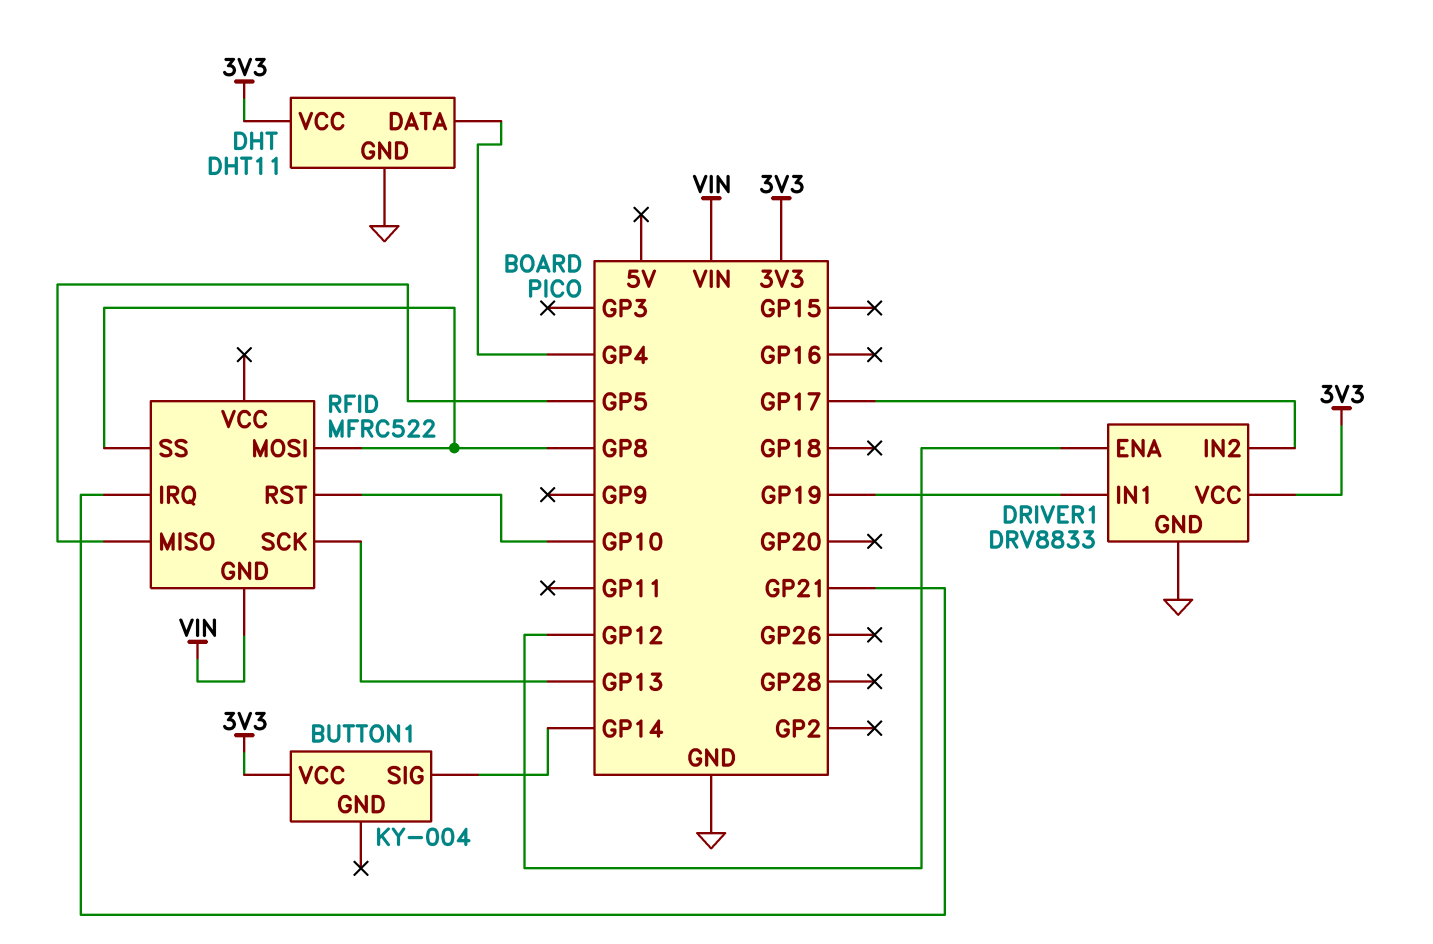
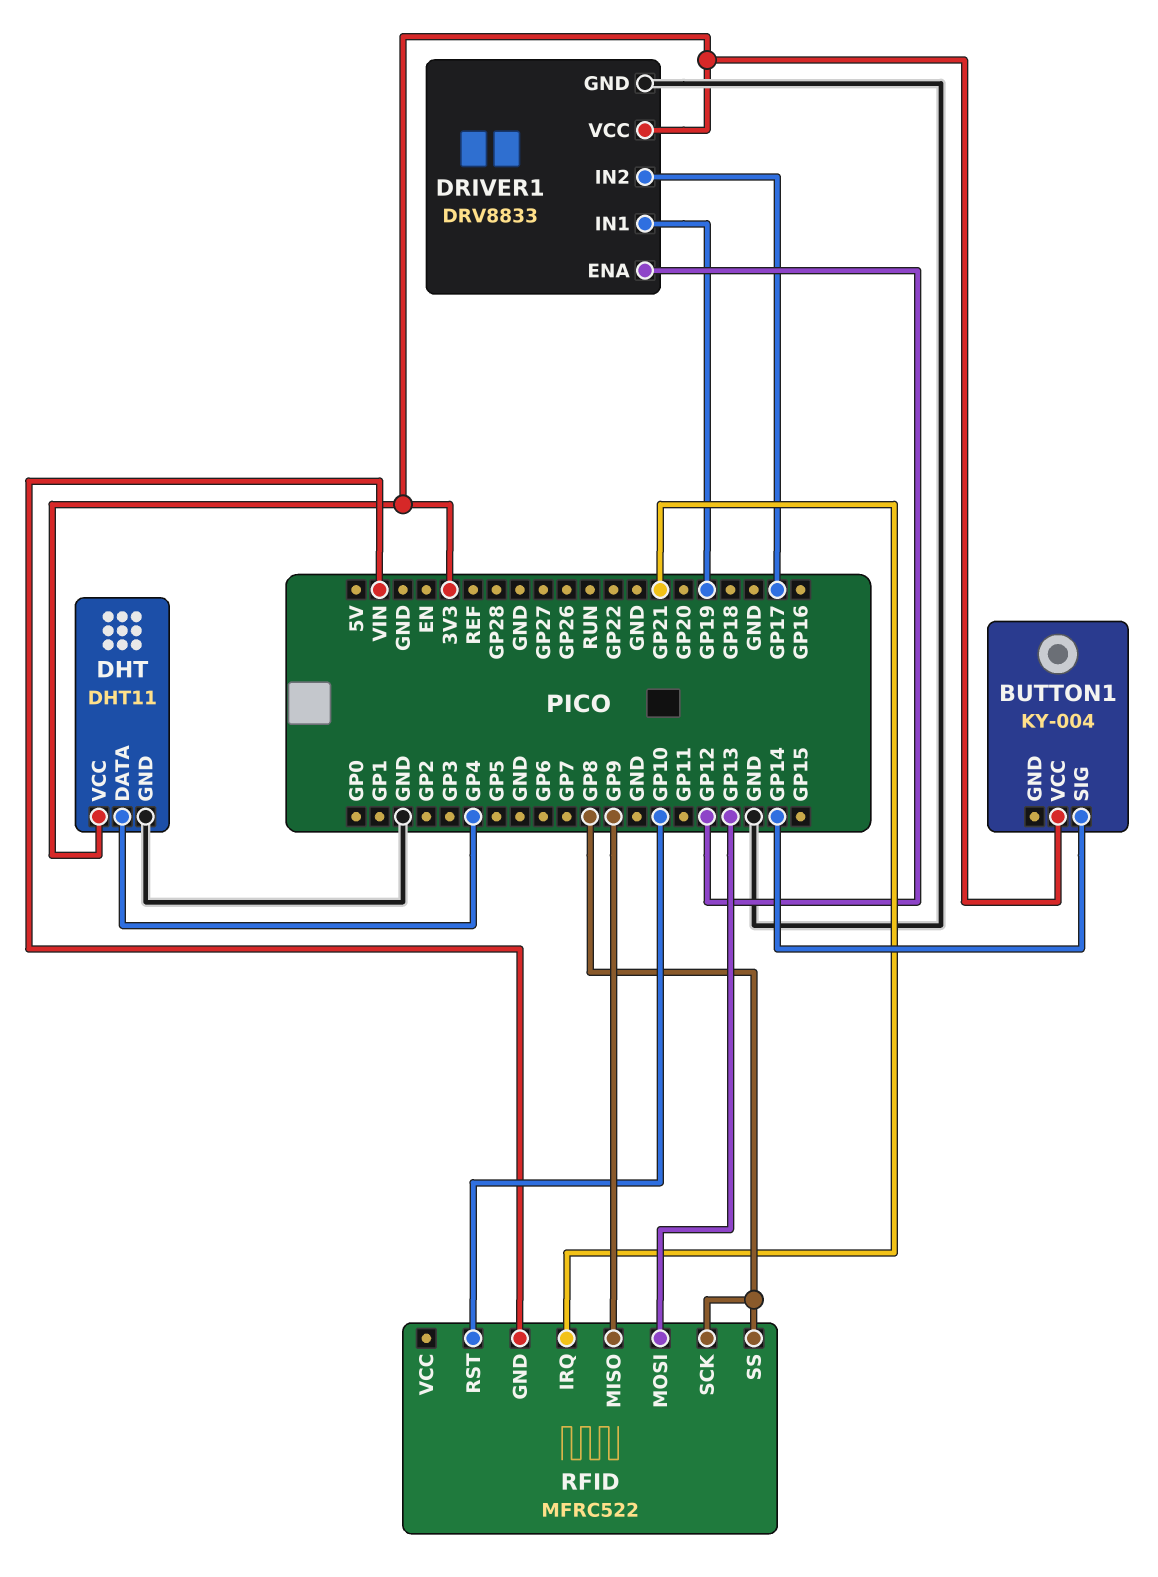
RFID pin MISO: GP5 -> GP9
RFID pin MOSI: GP8 -> GP13
RFID pin SCK: GP13 -> GP8

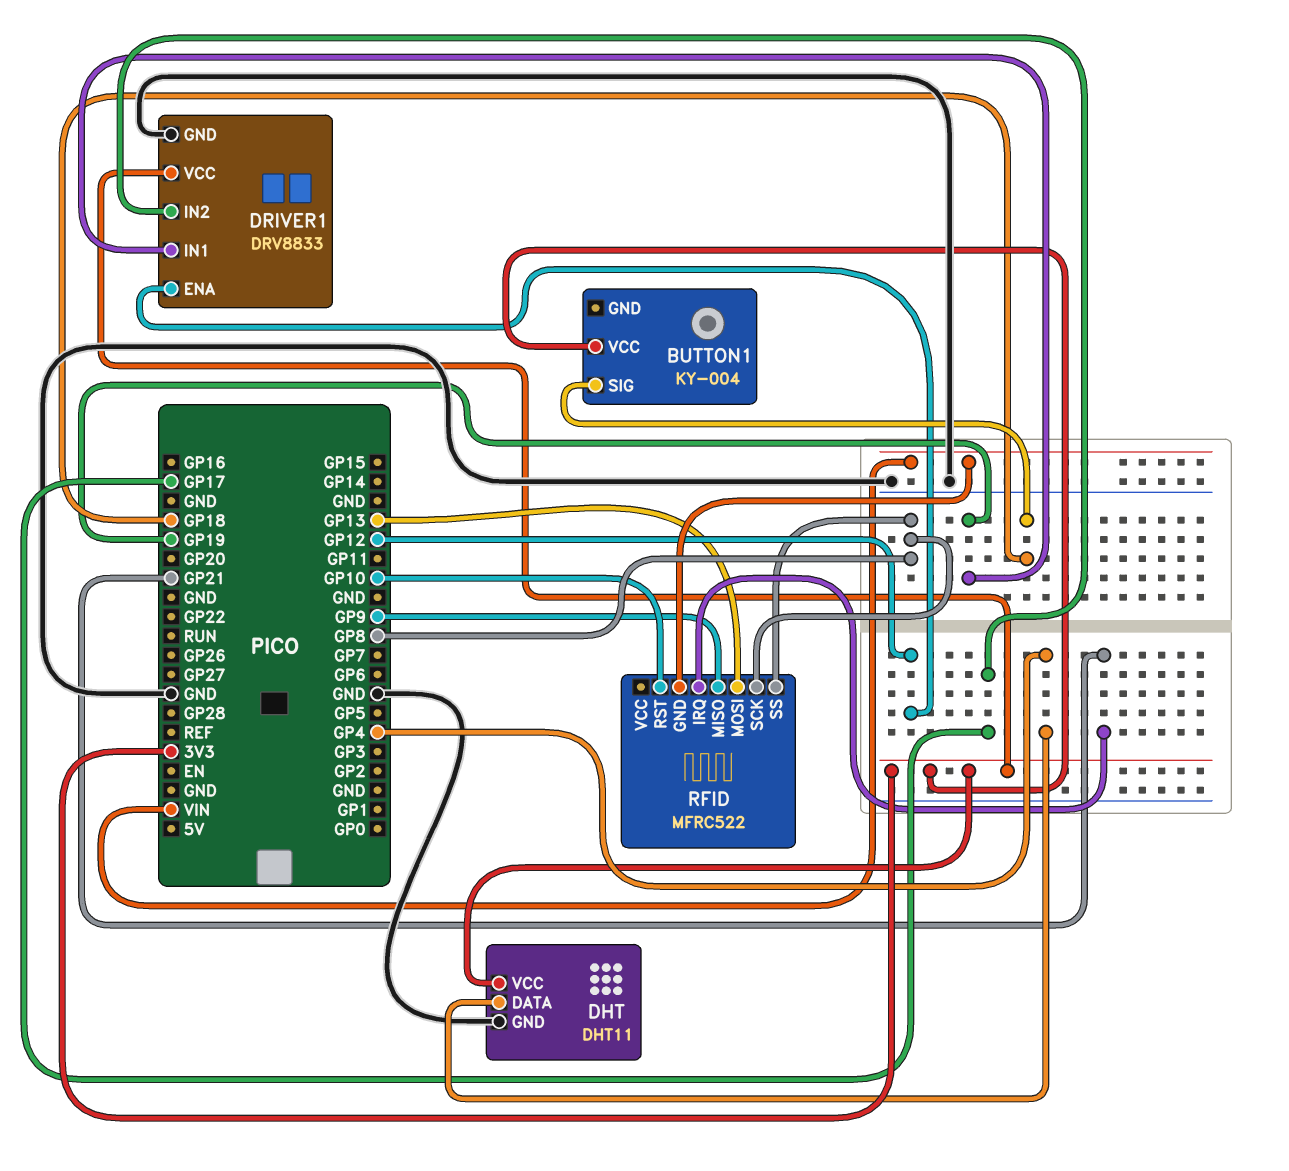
BUTTON1 pin SIG: GP14 -> GP18

